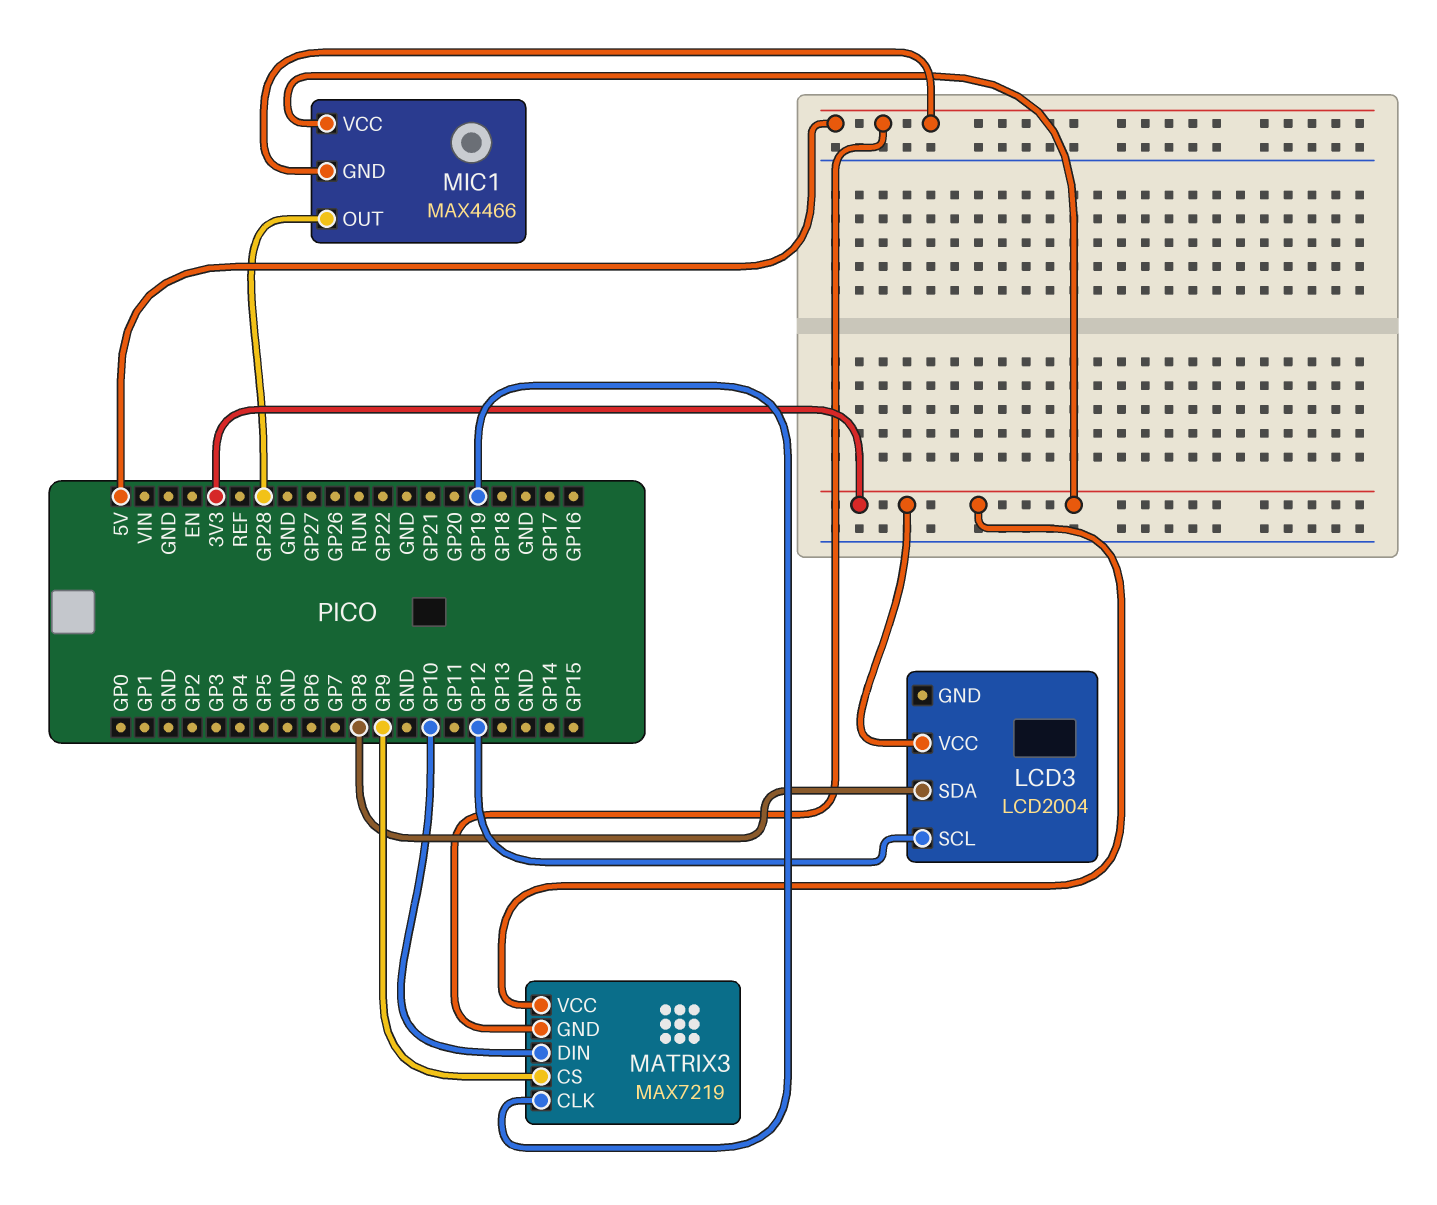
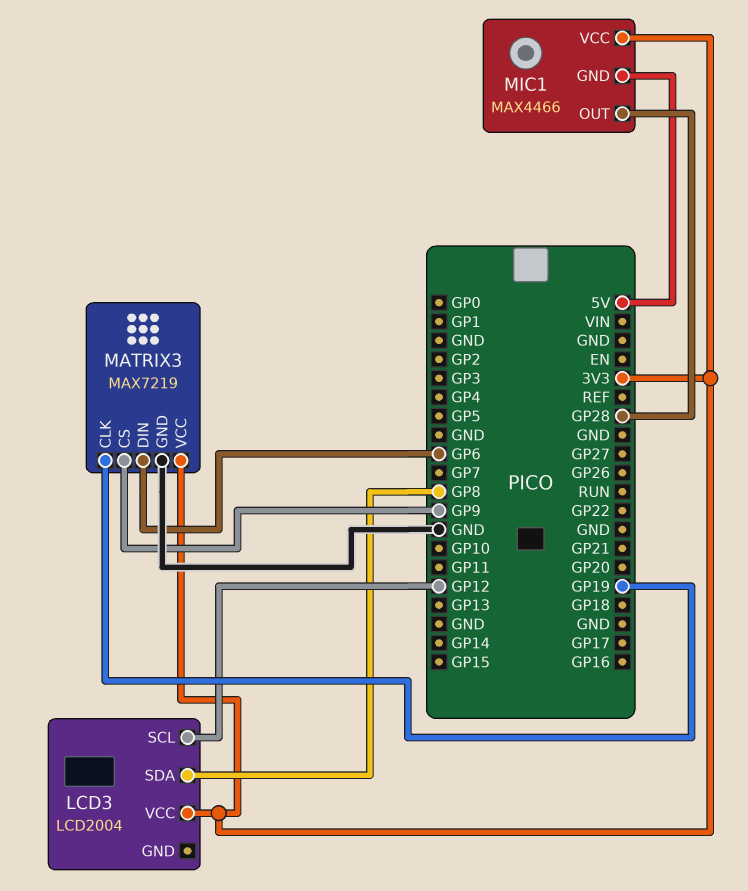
MATRIX3 pin DIN: GP10 -> GP6
MATRIX3 pin GND: 5V -> GND

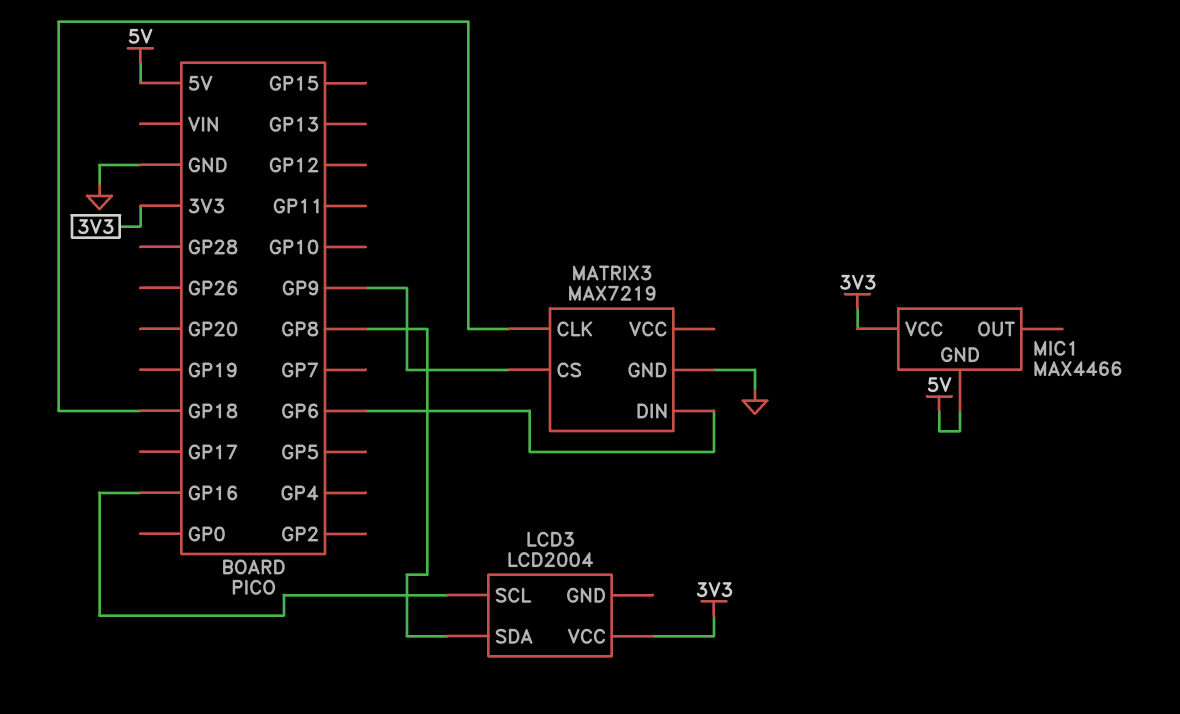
LCD3 pin SCL: GP12 -> GP16
MATRIX3 pin CLK: GP19 -> GP18
MATRIX3 pin VCC: 3V3 -> none
MIC1 pin OUT: GP28 -> none

